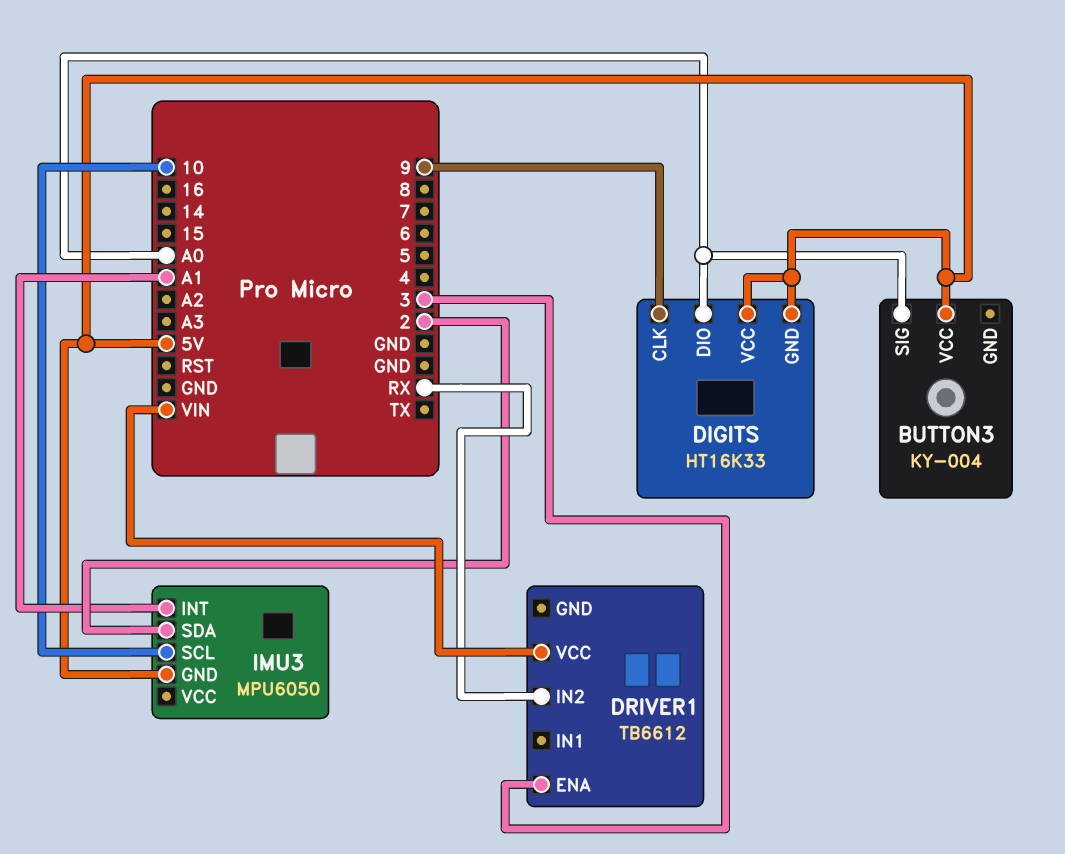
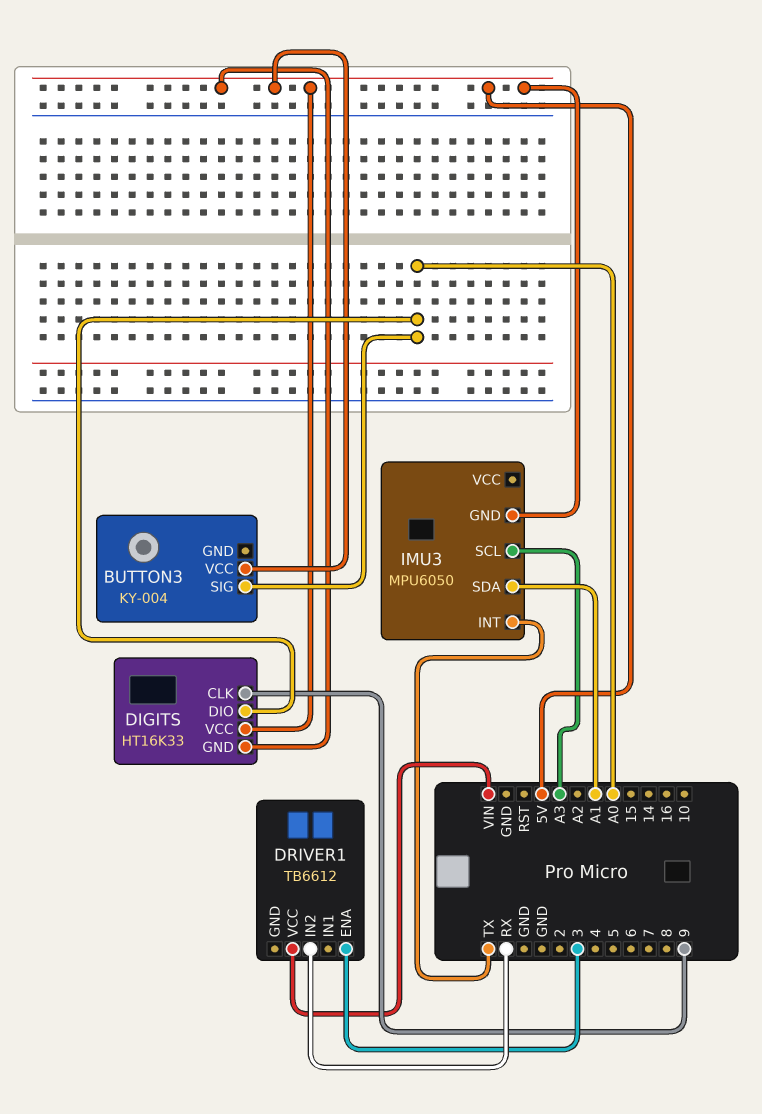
IMU3 pin INT: A1 -> TX
IMU3 pin SCL: 10 -> A3
IMU3 pin SDA: 2 -> A1

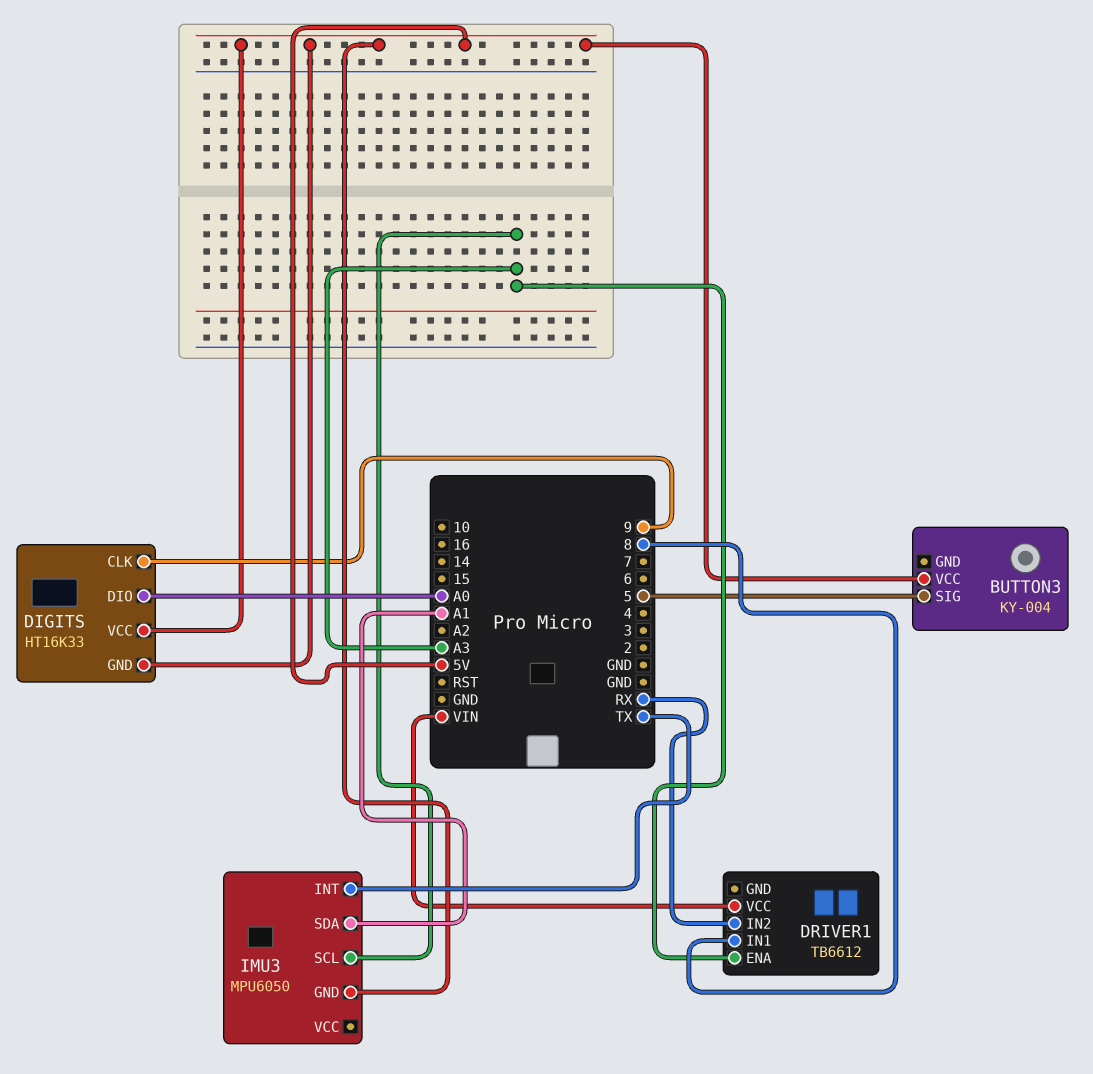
BUTTON3 pin SIG: A0 -> 5
DRIVER1 pin ENA: 3 -> A3
DRIVER1 pin IN1: none -> 8

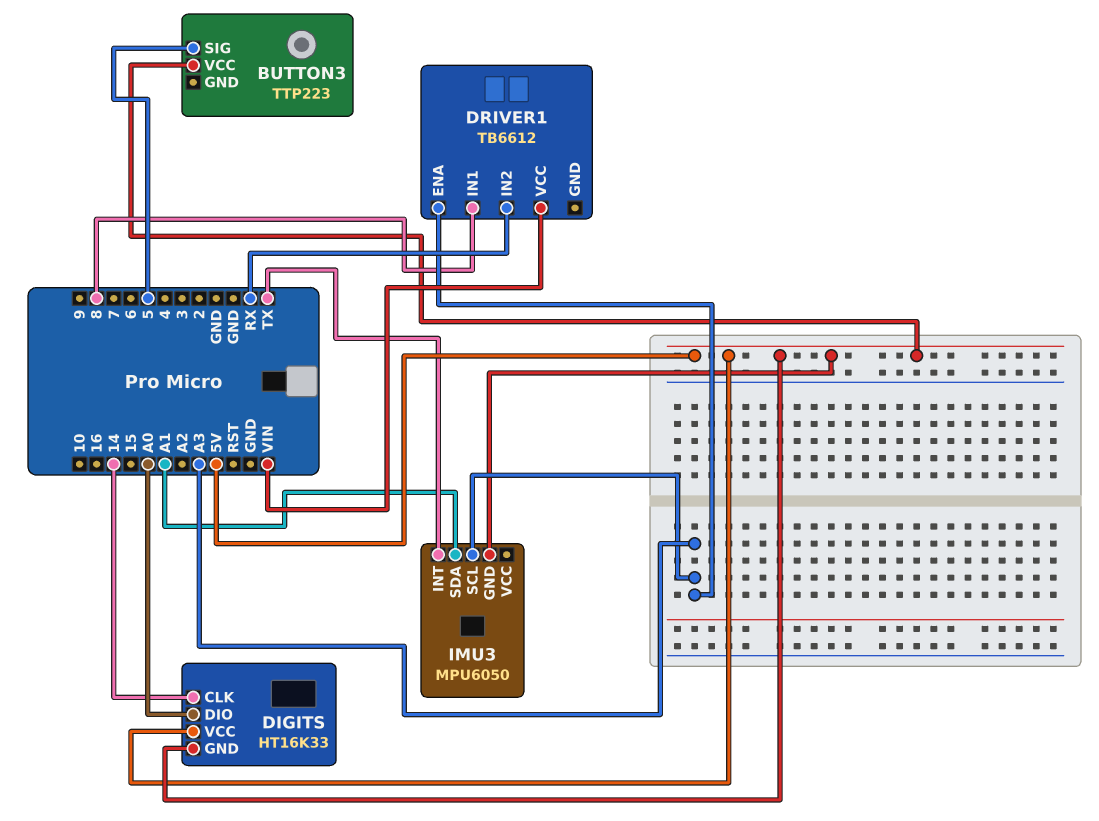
BUTTON3: KY-004 -> TTP223
DIGITS pin CLK: 9 -> 14

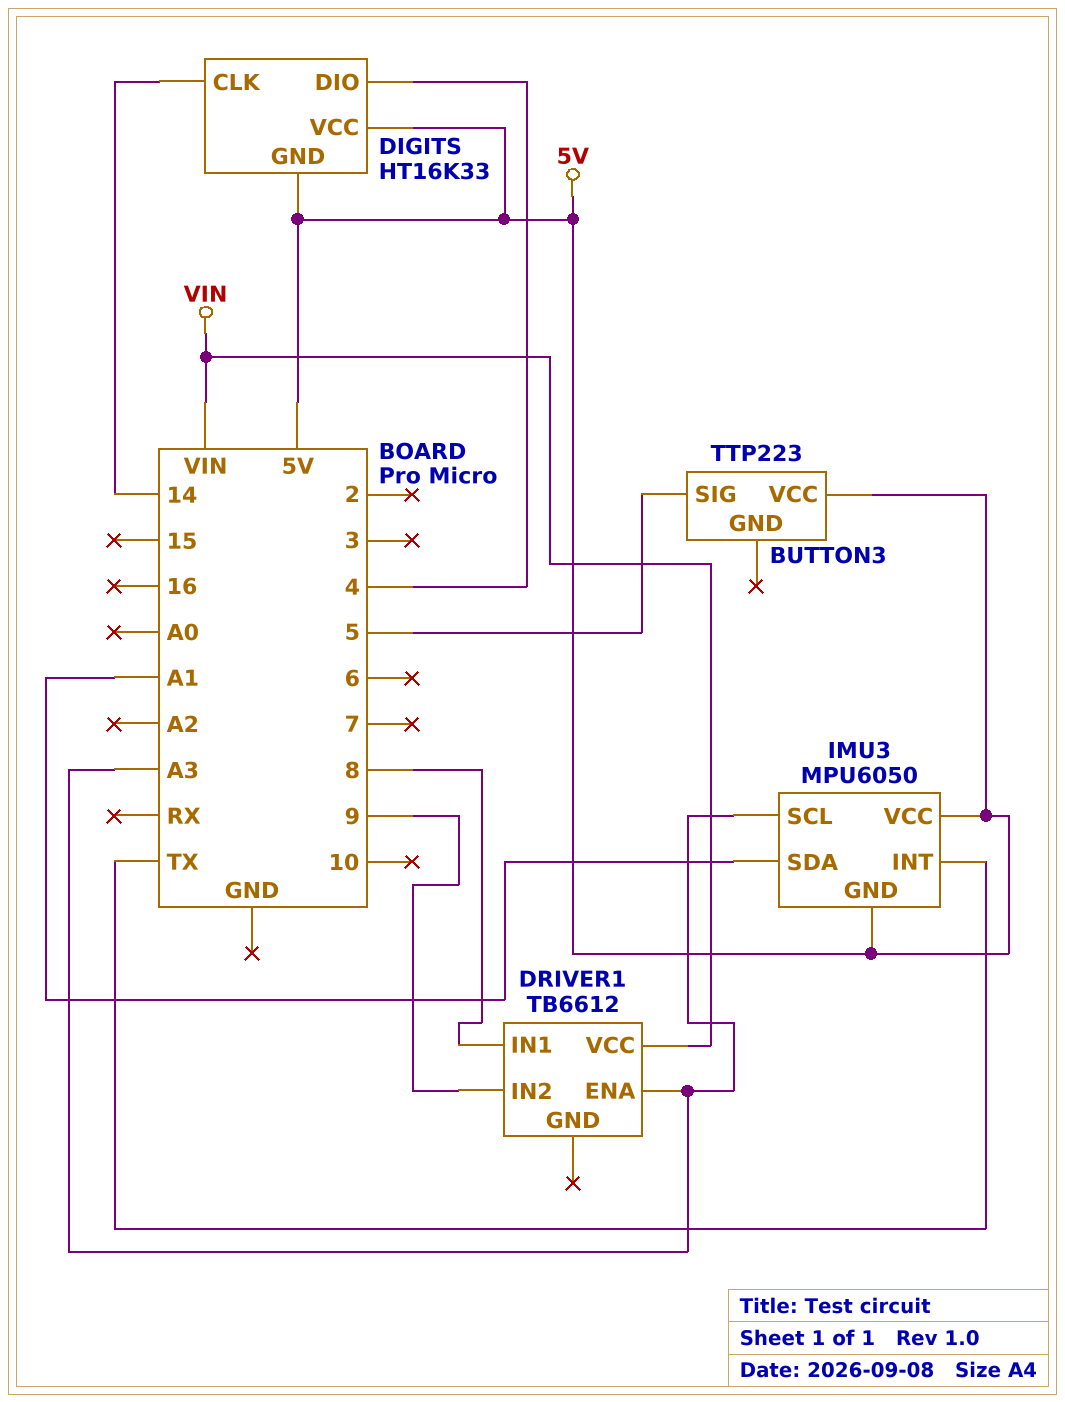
DIGITS pin DIO: A0 -> 4
DRIVER1 pin IN2: RX -> 9
IMU3 pin VCC: none -> 5V

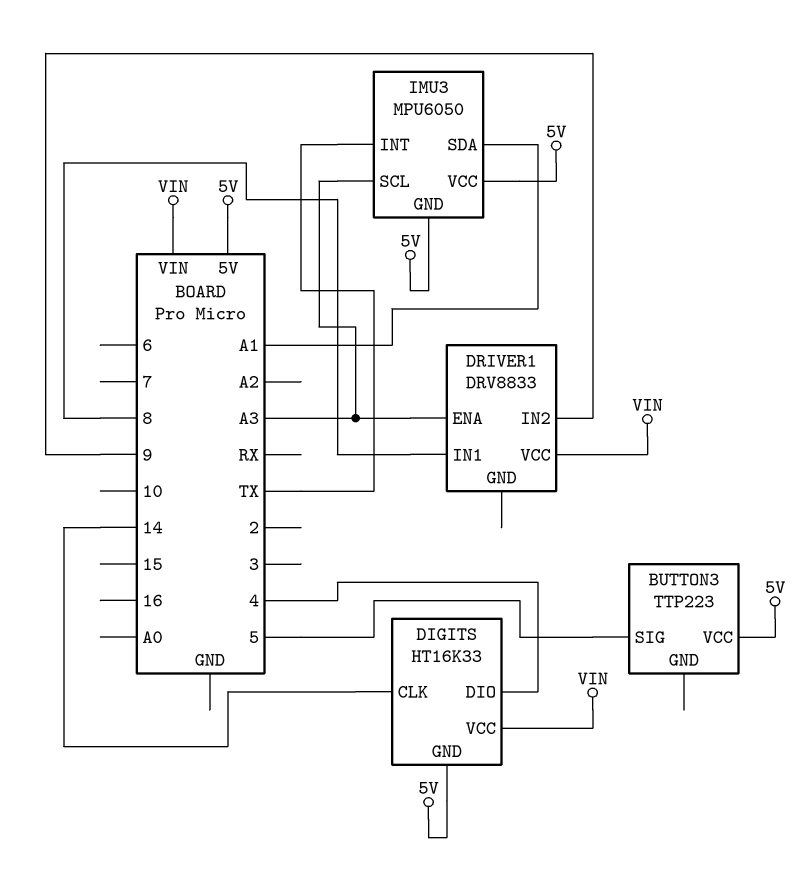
DIGITS pin VCC: 5V -> VIN
DRIVER1: TB6612 -> DRV8833

